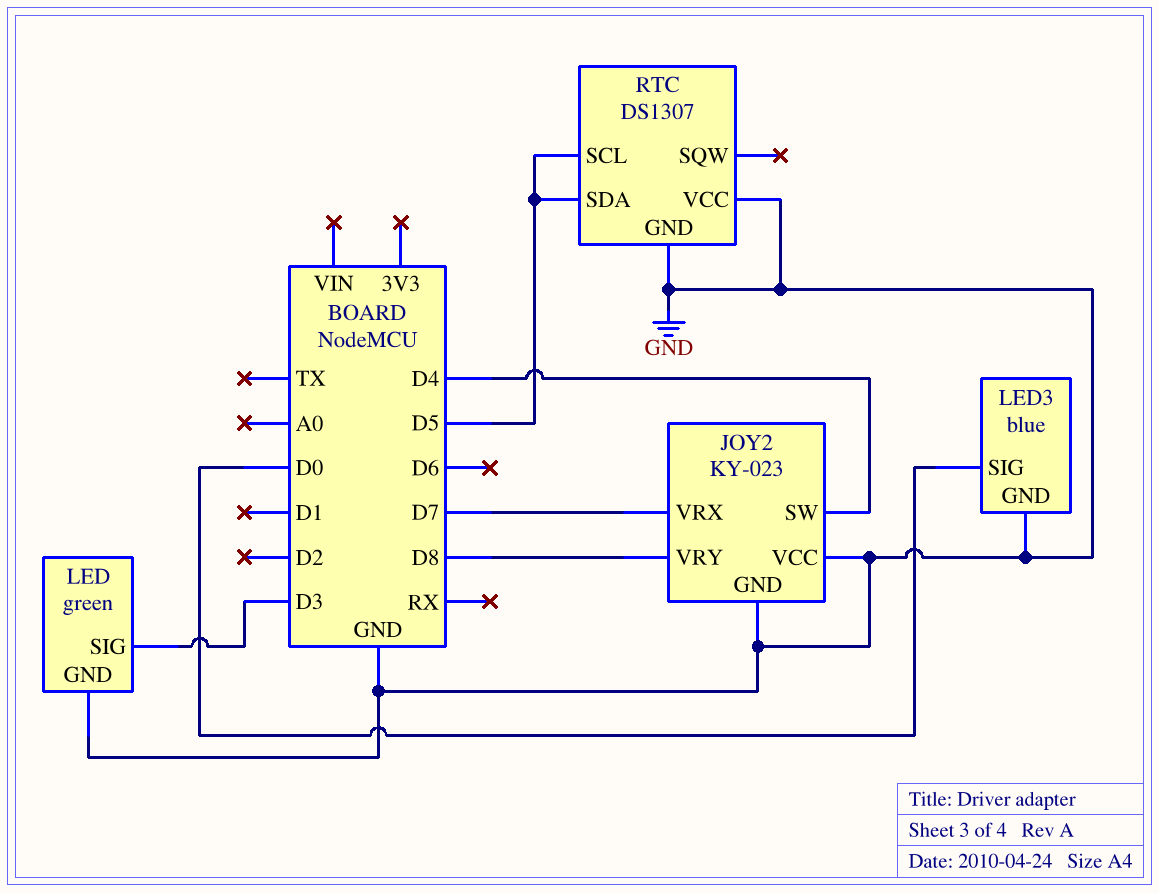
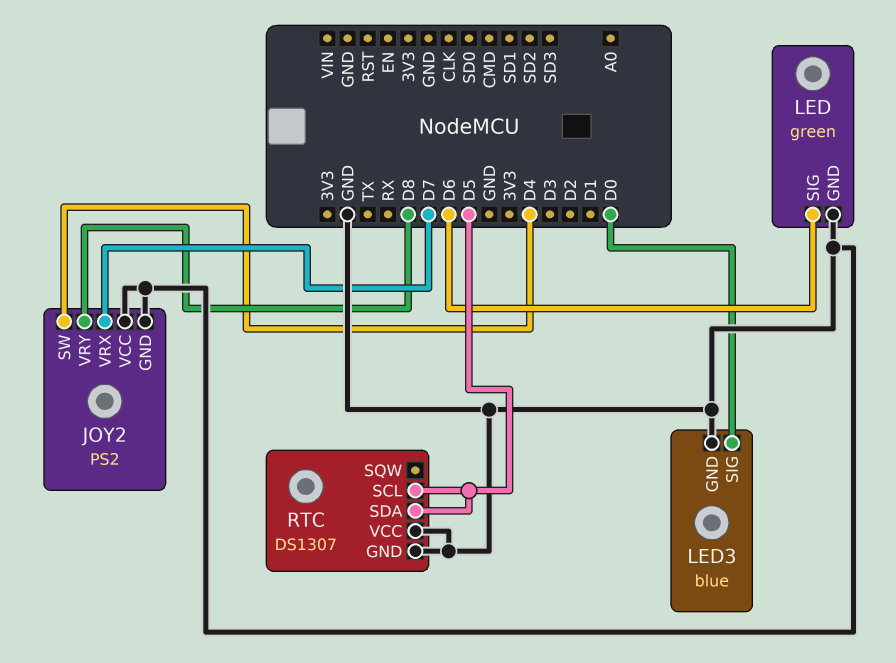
JOY2: KY-023 -> PS2
LED pin SIG: D3 -> D6

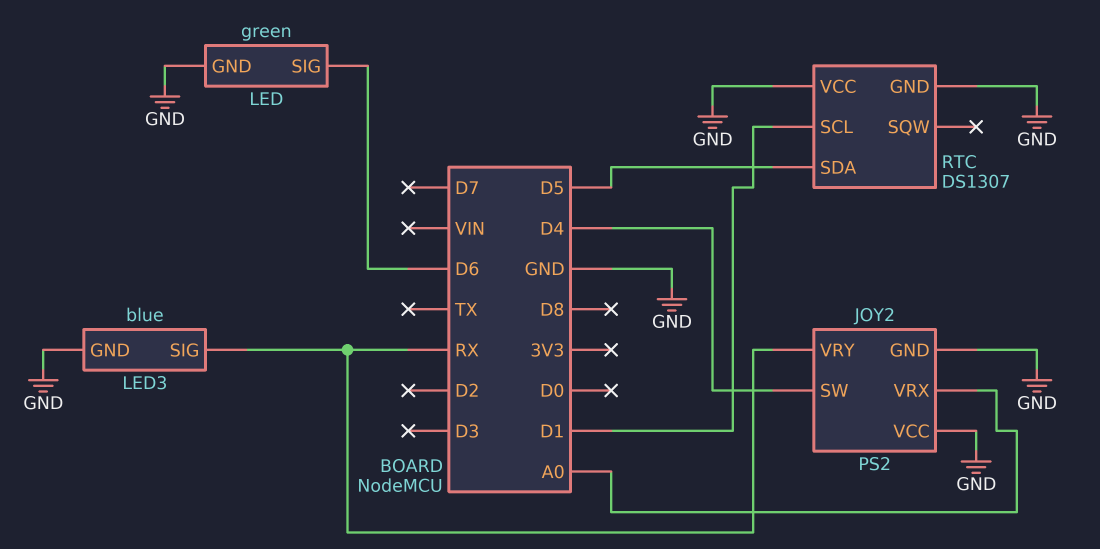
JOY2 pin VRX: D7 -> A0
JOY2 pin VRY: D8 -> RX
LED3 pin SIG: D0 -> RX
RTC pin SCL: D5 -> D1

